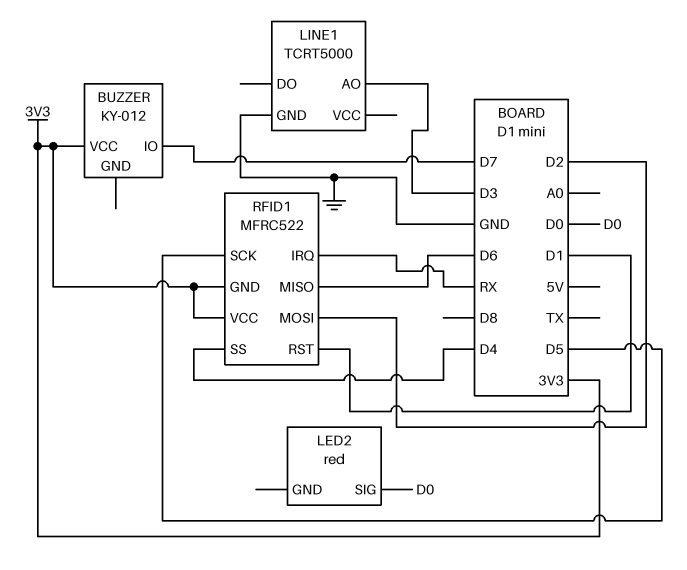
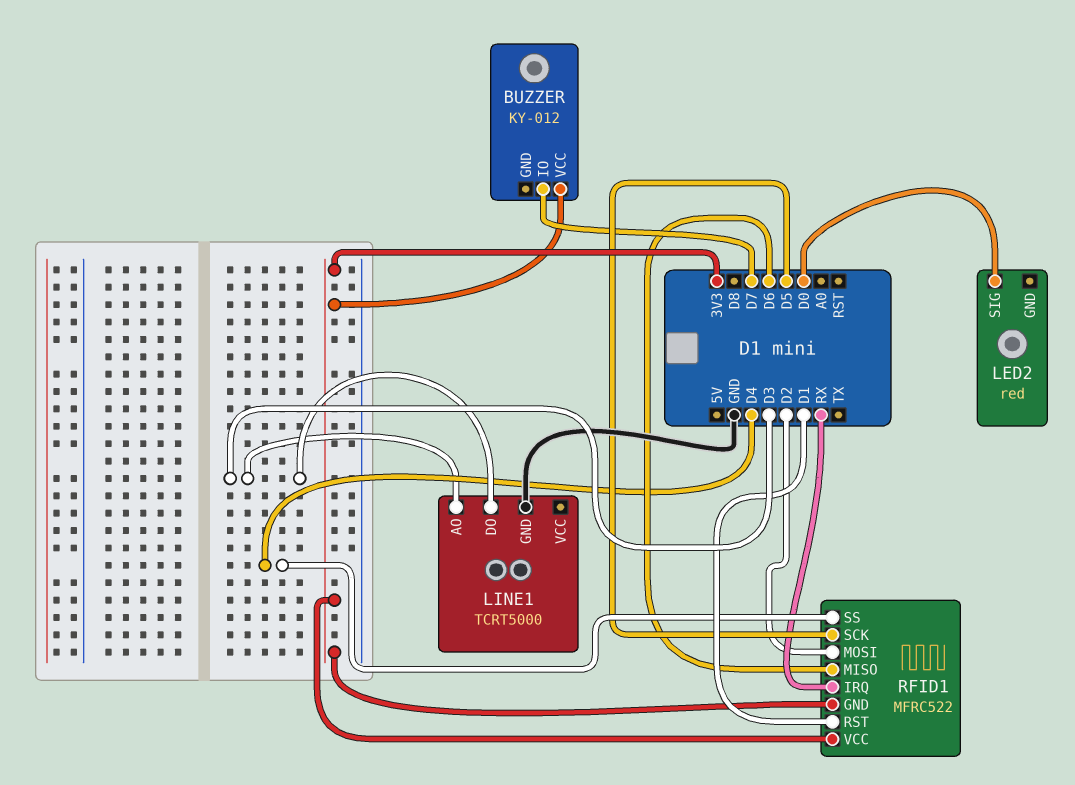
LINE1 pin DO: none -> D3

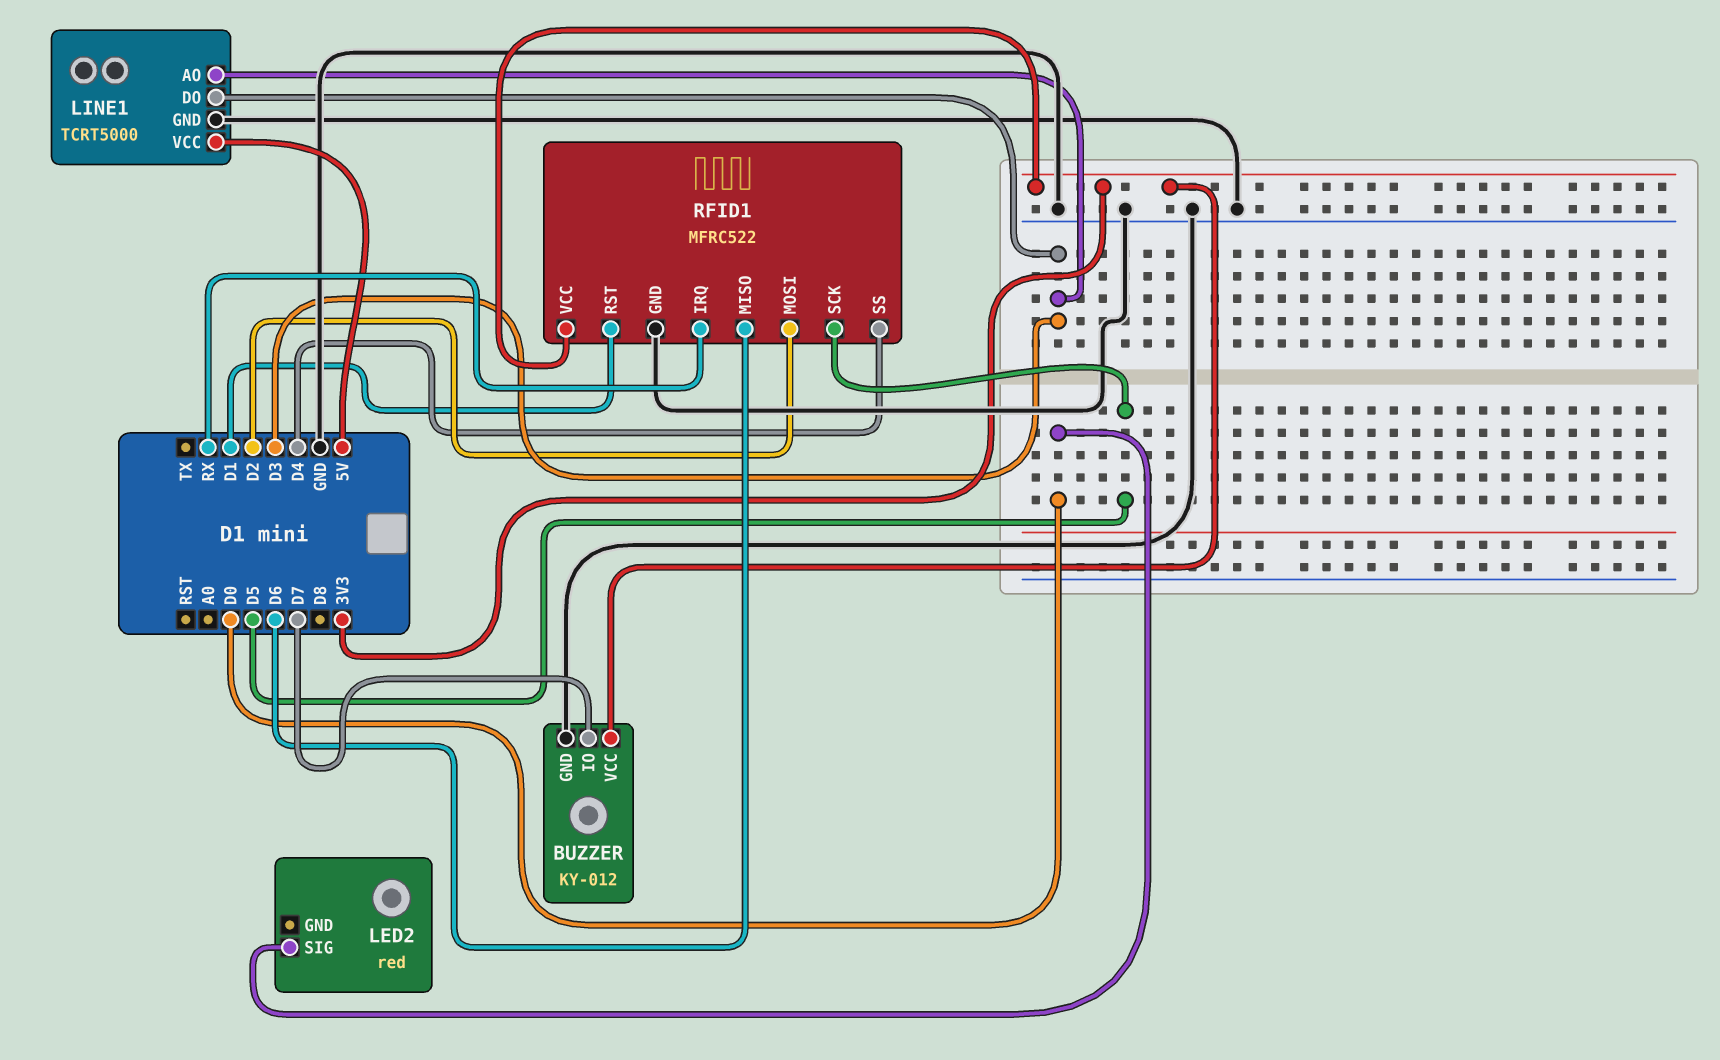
BUZZER pin GND: none -> GND
LINE1 pin VCC: none -> 5V
RFID1 pin GND: 3V3 -> GND

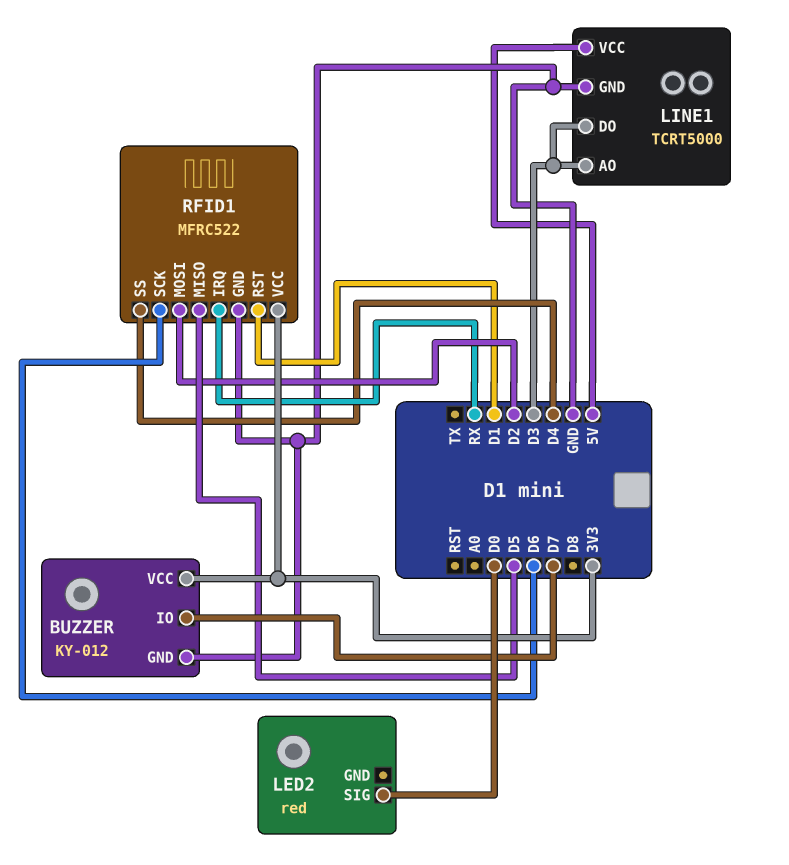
RFID1 pin MISO: D6 -> D5
RFID1 pin SCK: D5 -> D6

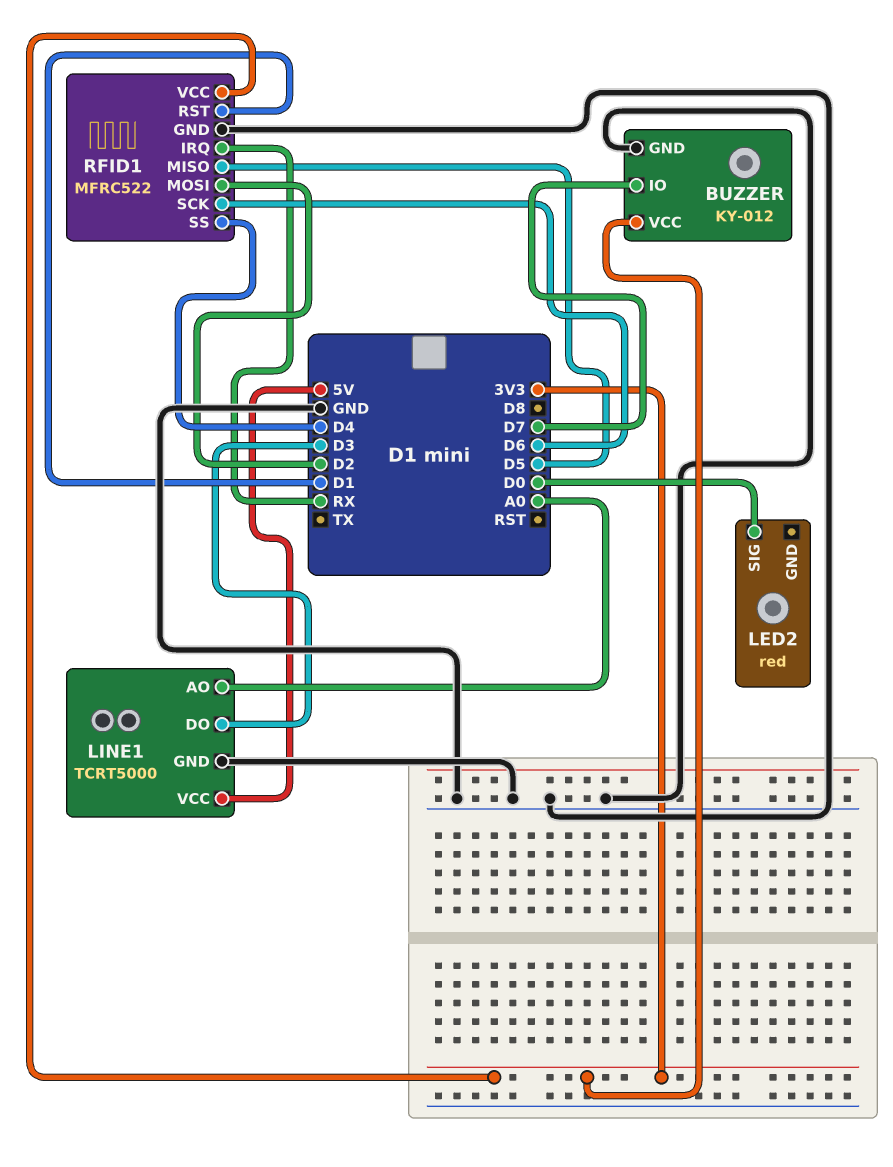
LINE1 pin AO: D3 -> A0

